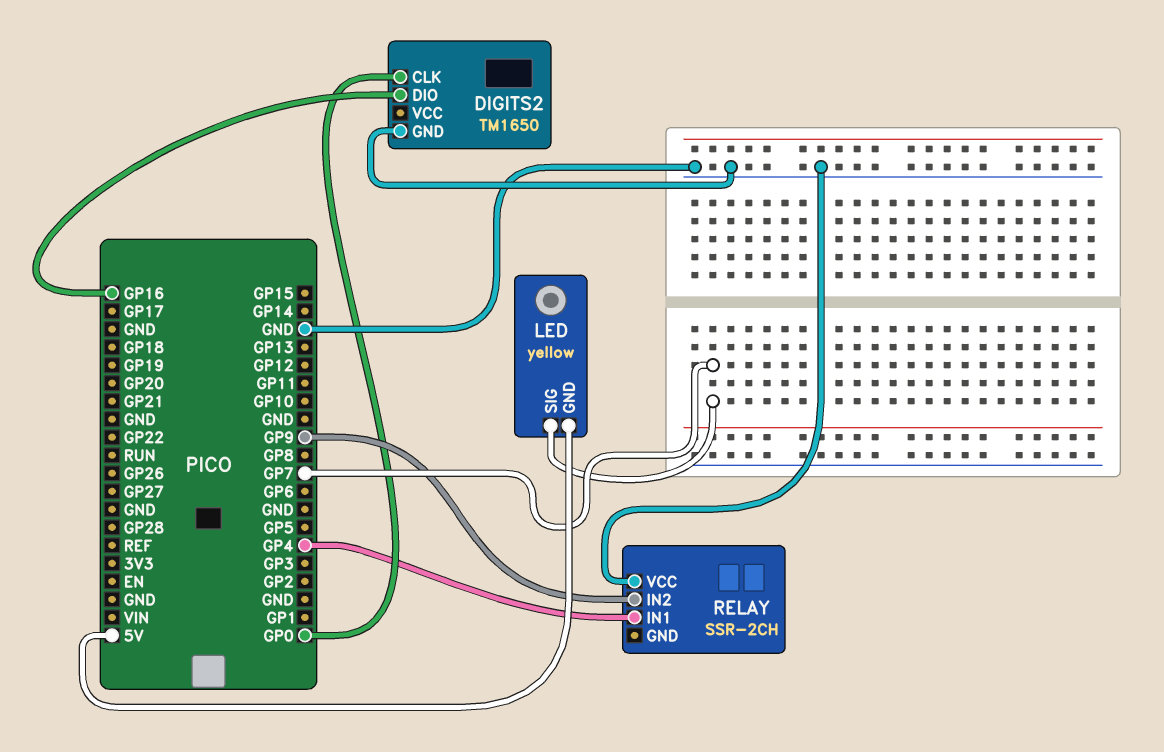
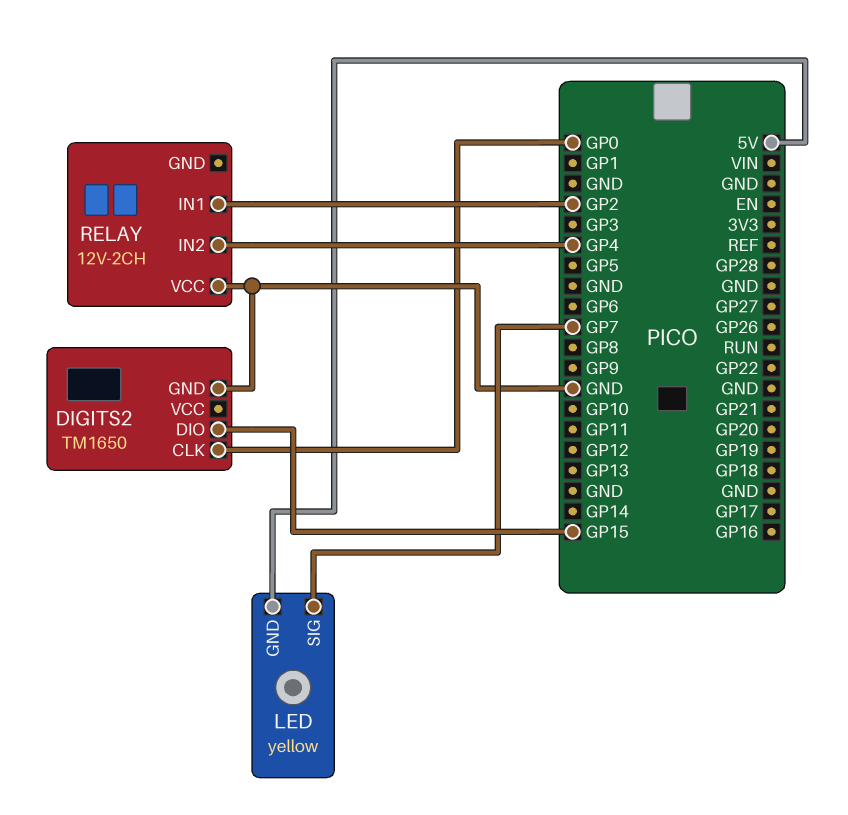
DIGITS2 pin DIO: GP16 -> GP15
RELAY: SSR-2CH -> 12V-2CH
RELAY pin IN1: GP4 -> GP2
RELAY pin IN2: GP9 -> GP4

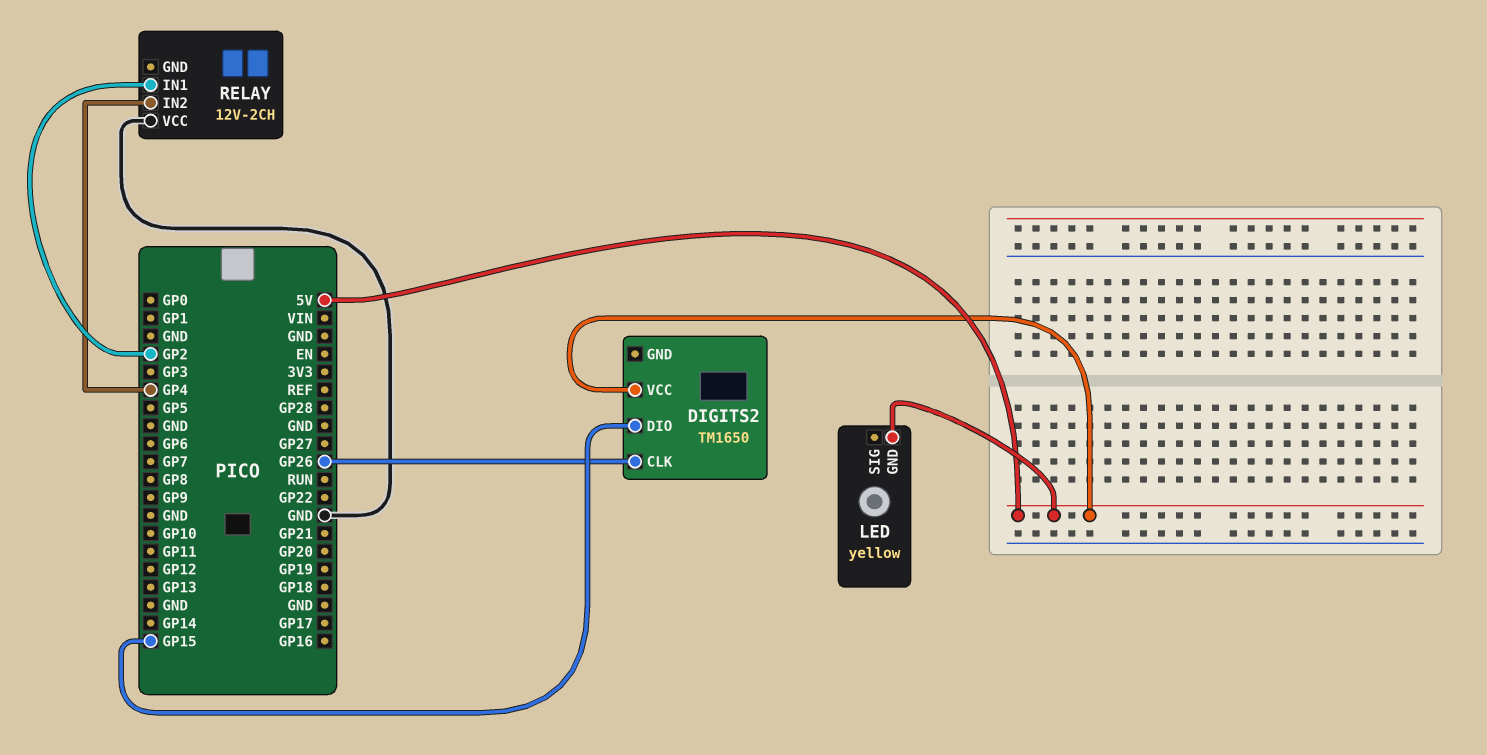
DIGITS2 pin CLK: GP0 -> GP26
DIGITS2 pin GND: GND -> none
DIGITS2 pin VCC: none -> 5V
LED pin SIG: GP7 -> none

